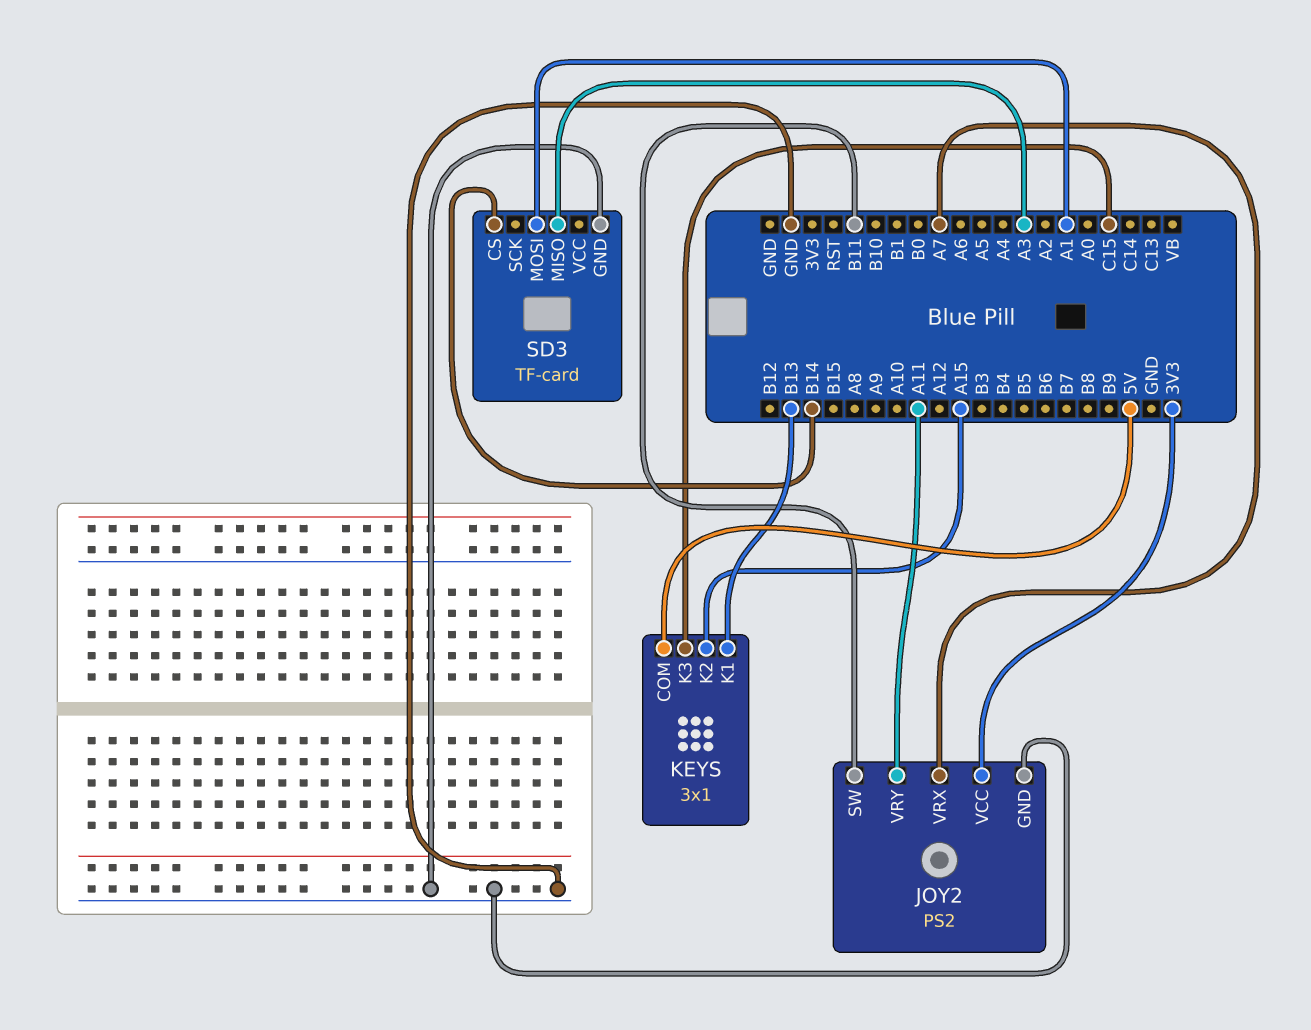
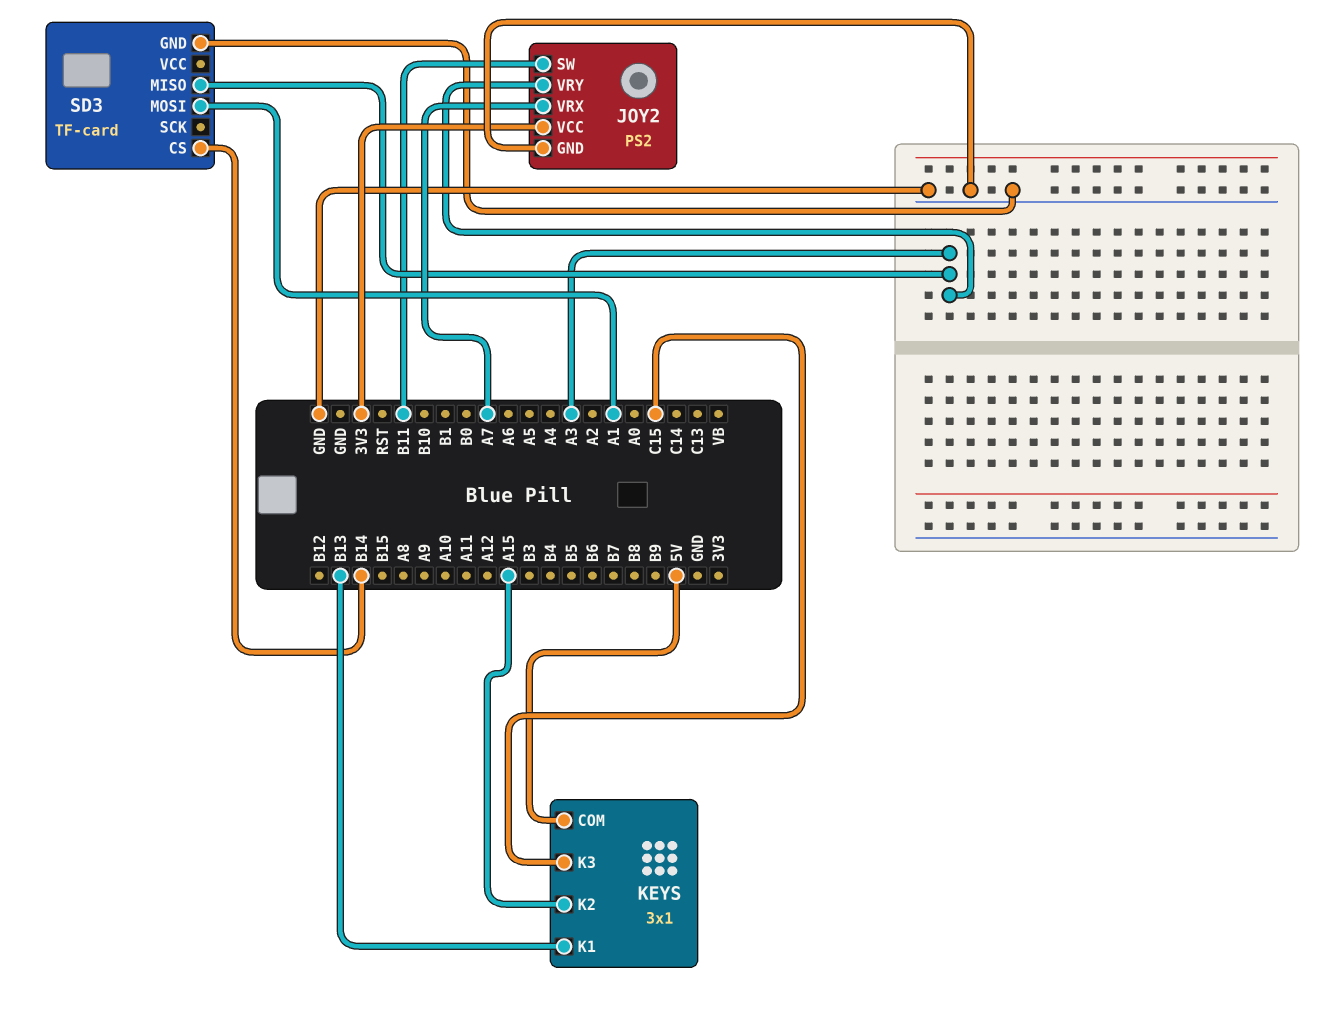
JOY2 pin VRY: A11 -> A3

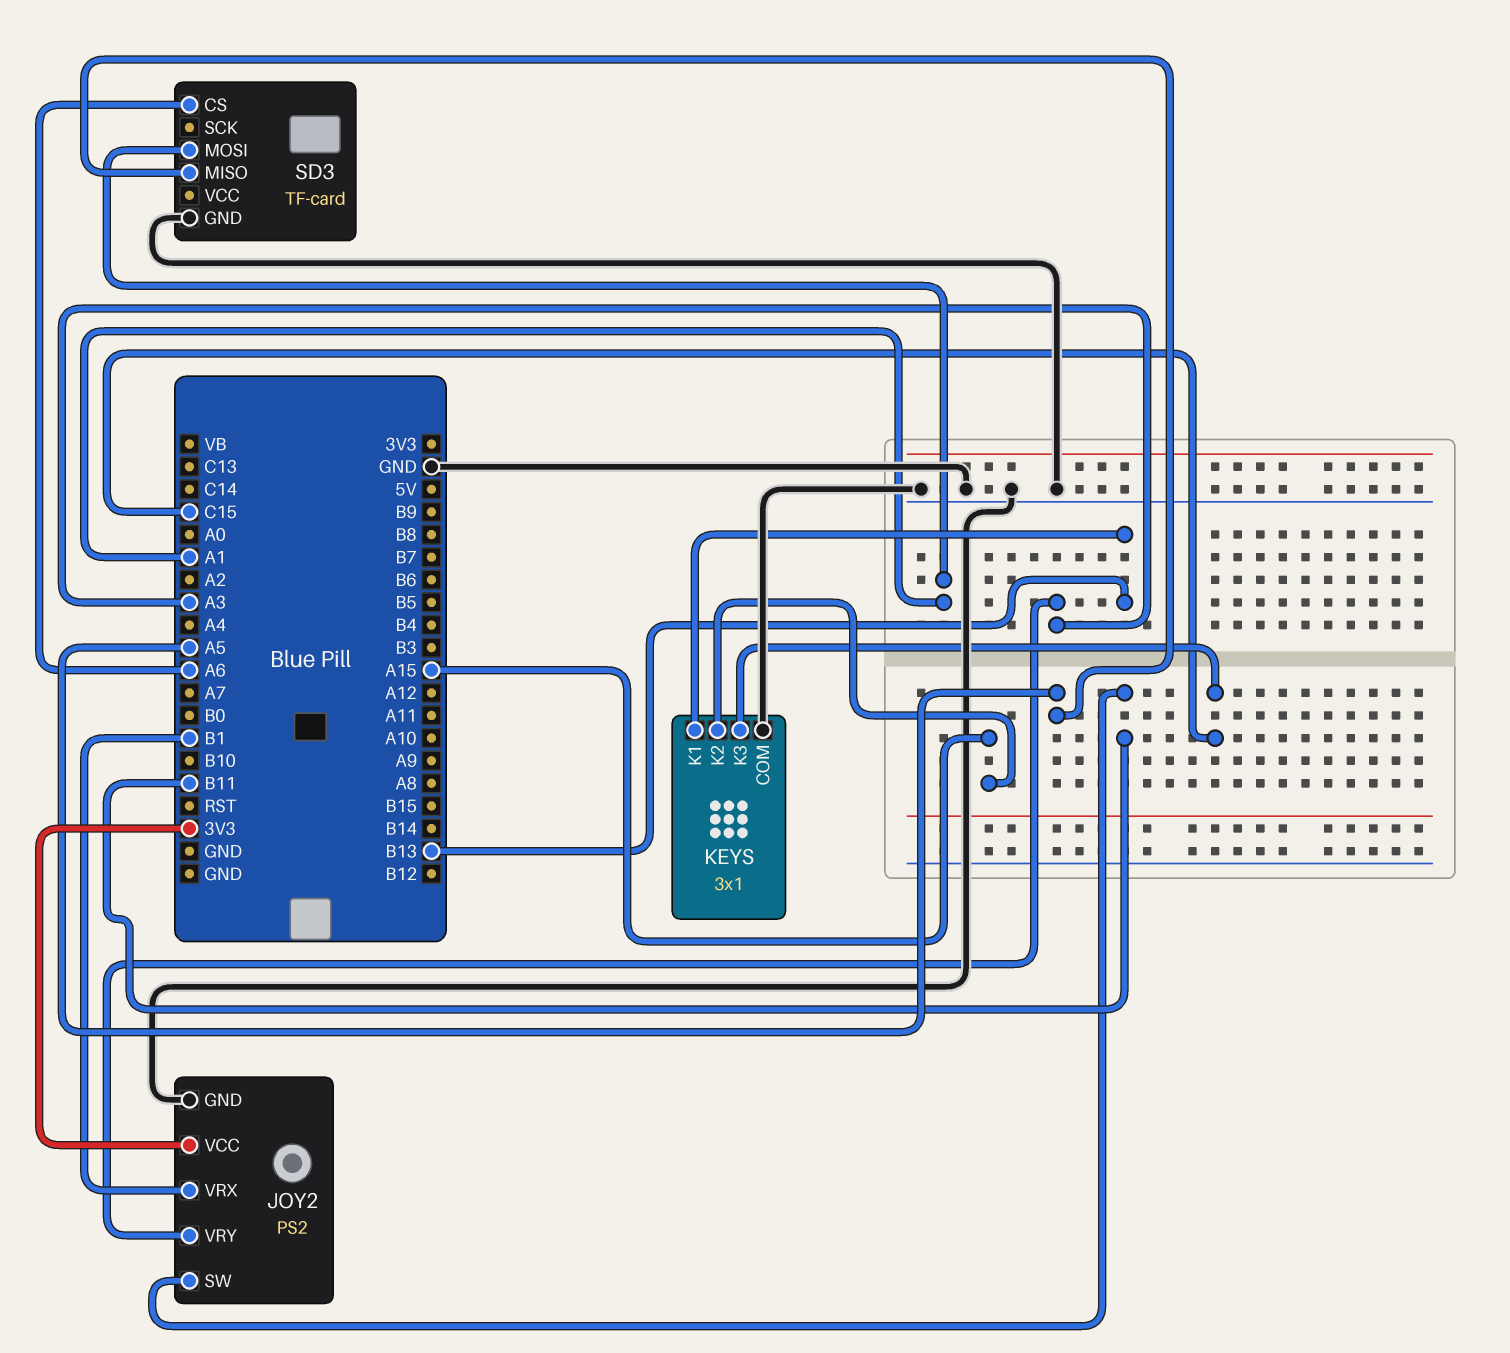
JOY2 pin VRX: A7 -> B1
KEYS pin COM: 5V -> GND
SD3 pin CS: B14 -> A6
SD3 pin MISO: A3 -> A5

